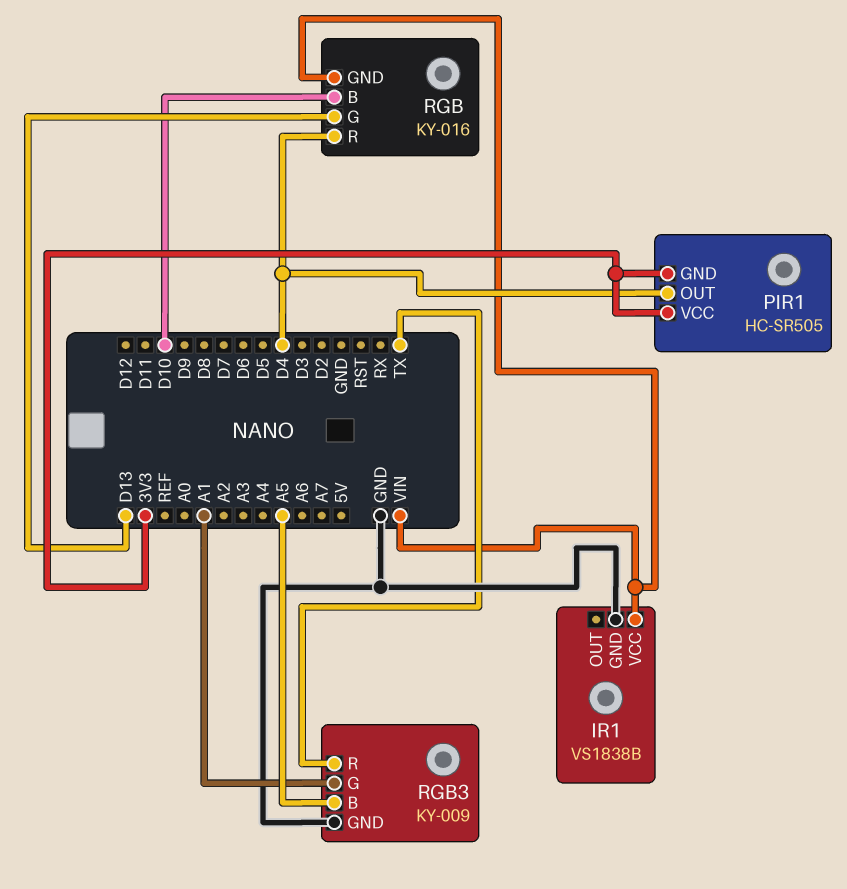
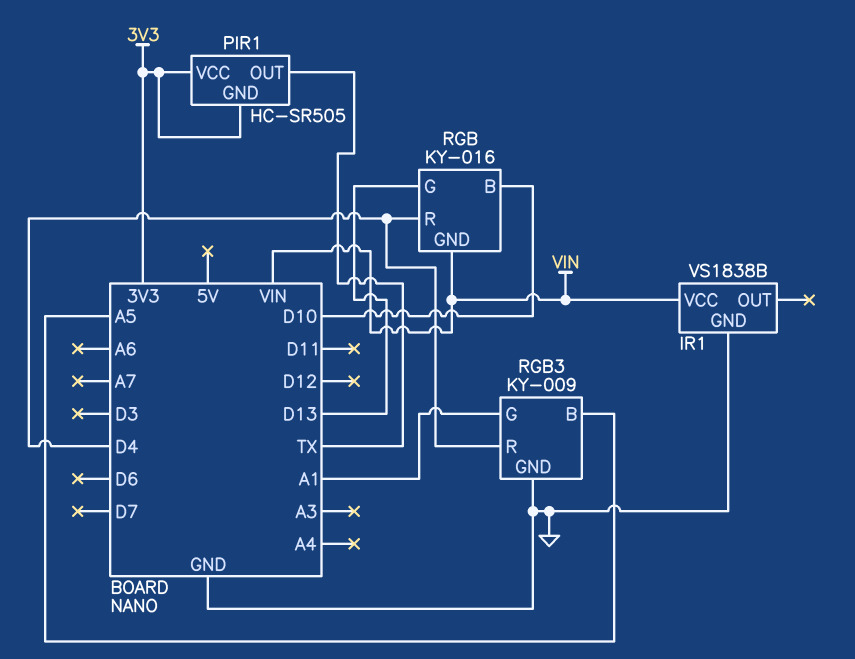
PIR1 pin OUT: D4 -> TX
RGB3 pin R: TX -> D4

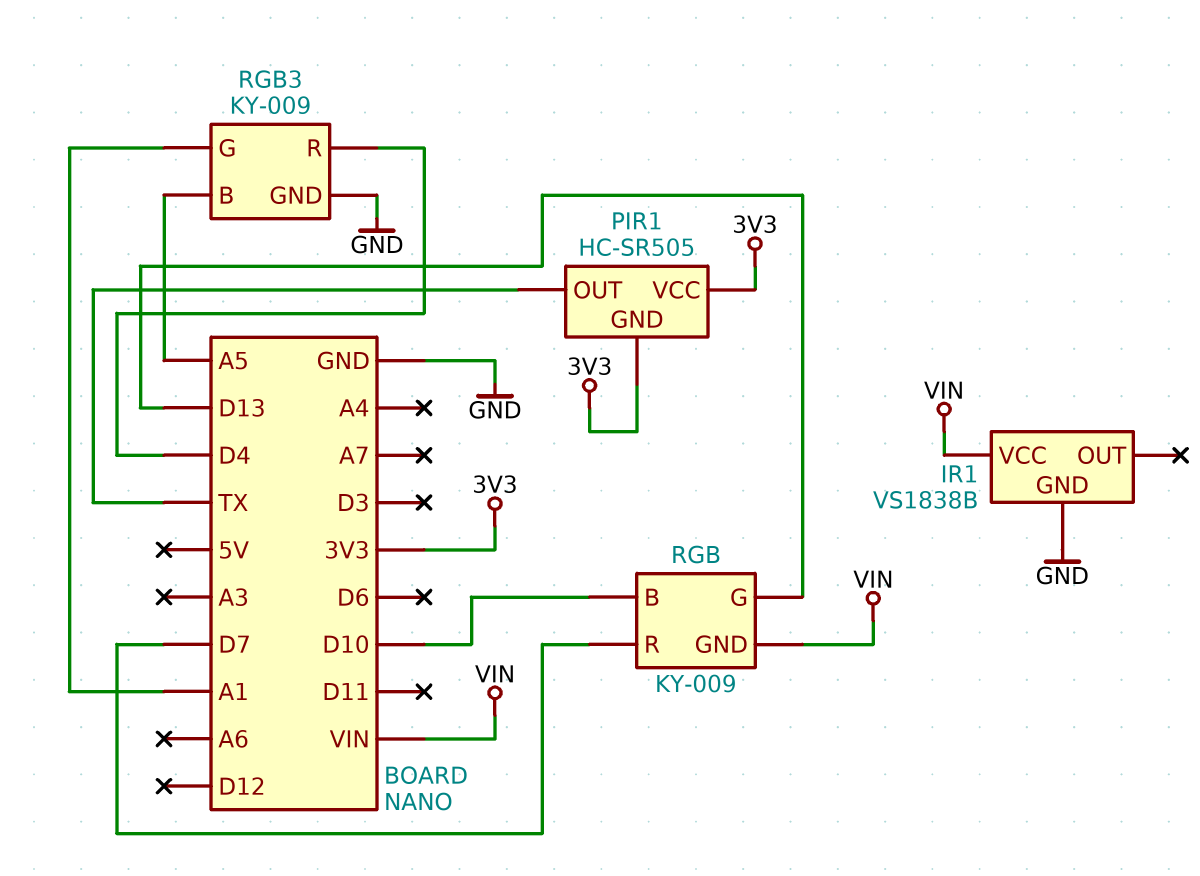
RGB: KY-016 -> KY-009
RGB pin R: D4 -> D7

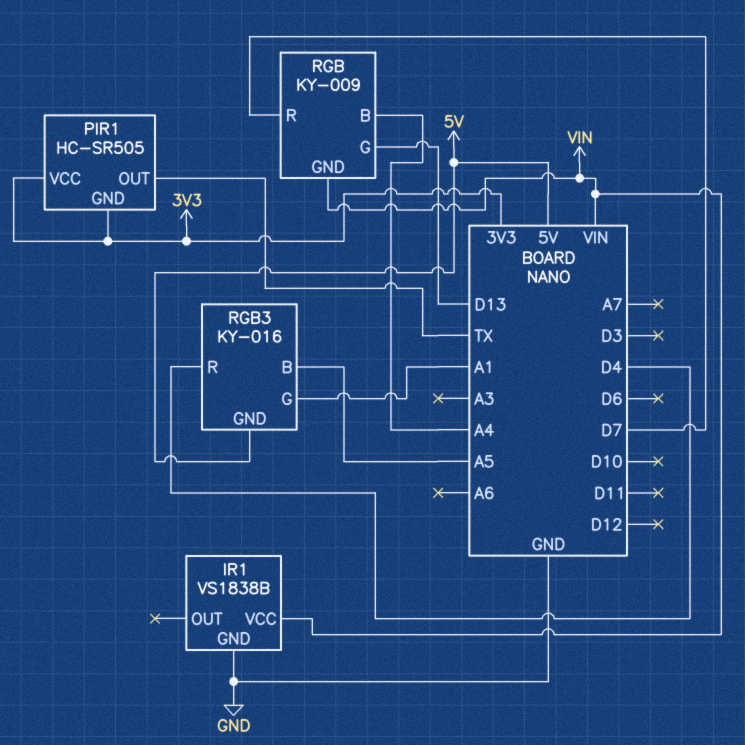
RGB pin B: D10 -> A4
RGB3: KY-009 -> KY-016
RGB3 pin GND: GND -> 5V

